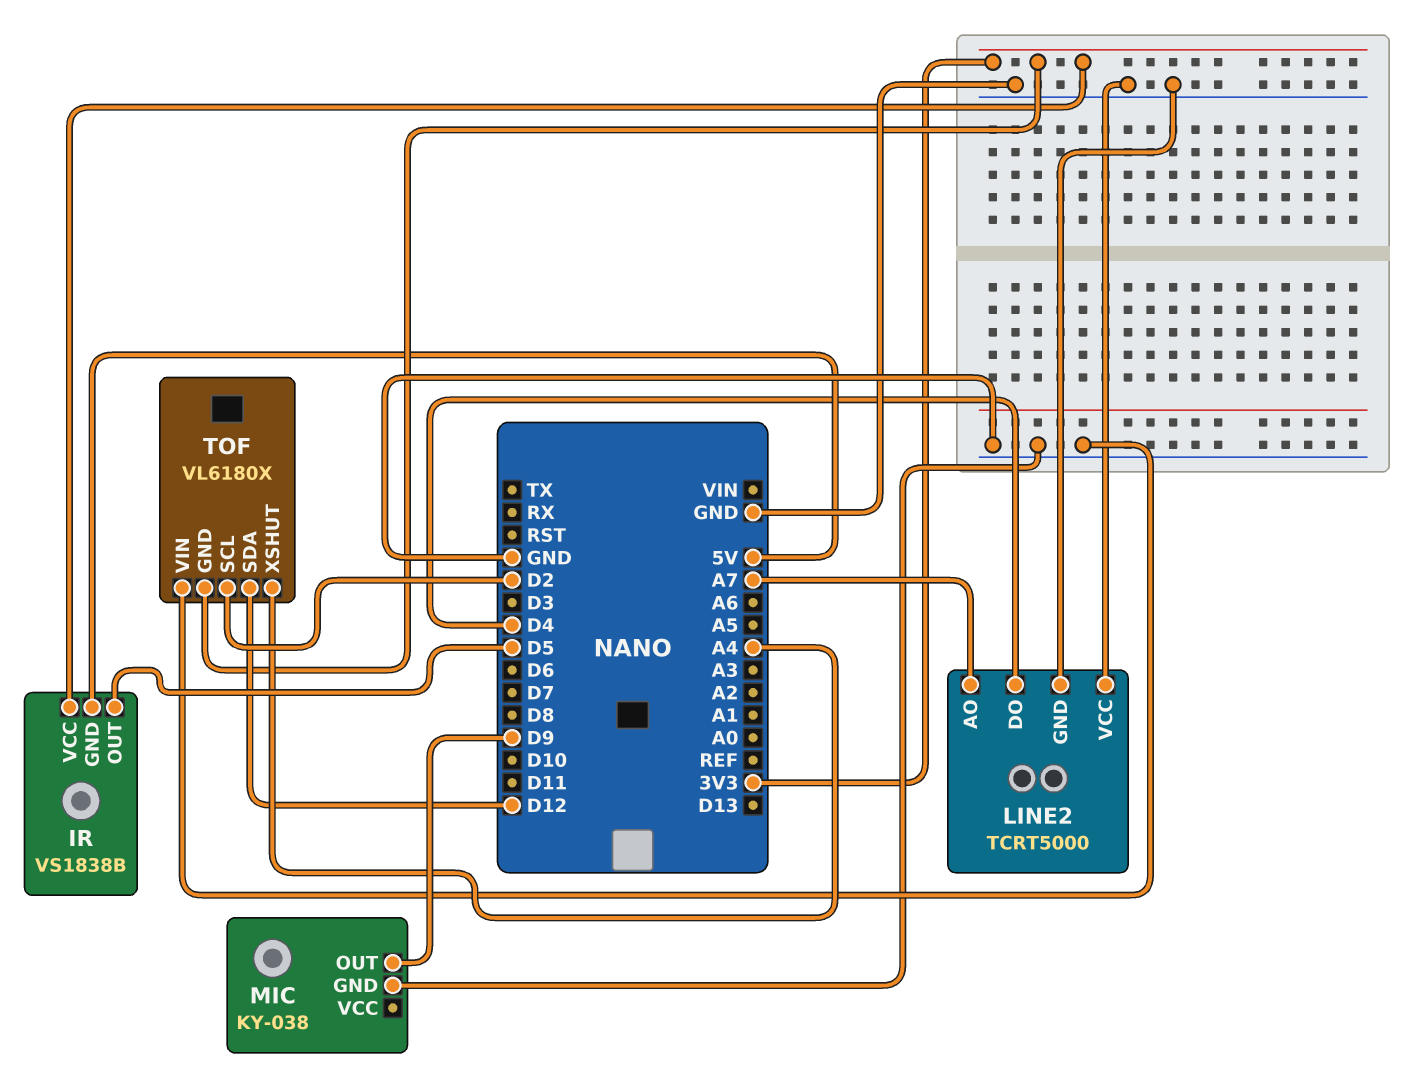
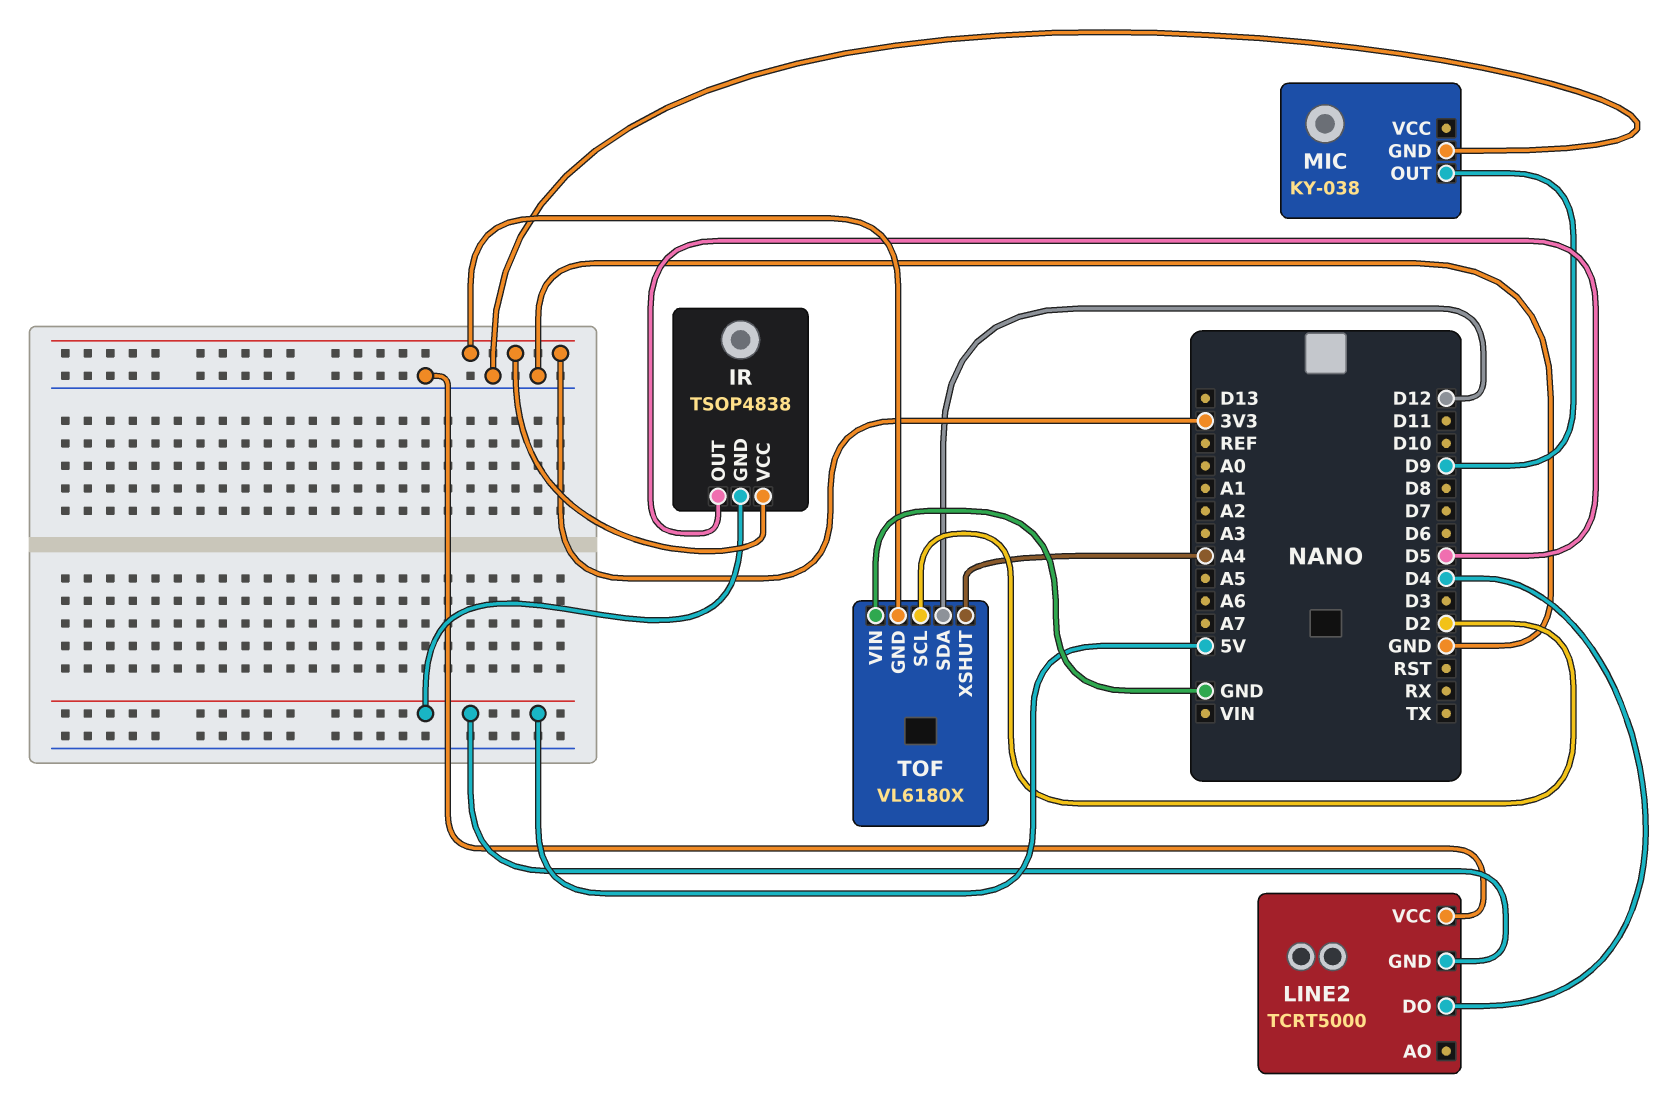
IR: VS1838B -> TSOP4838
LINE2 pin AO: A7 -> none
LINE2 pin GND: GND -> 5V

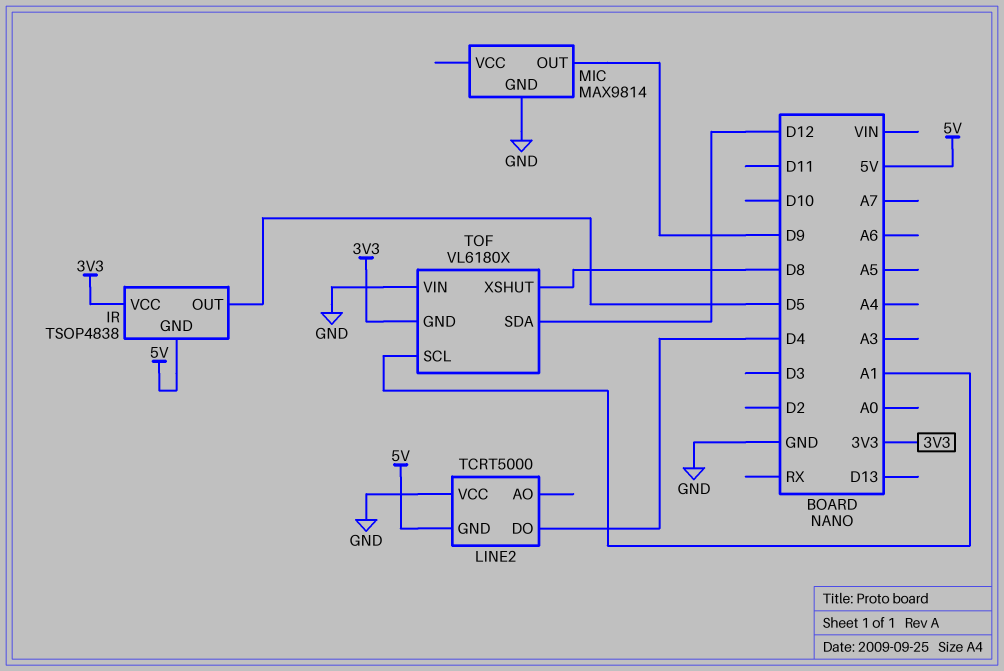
MIC: KY-038 -> MAX9814
TOF pin SCL: D2 -> A1
TOF pin XSHUT: A4 -> D8

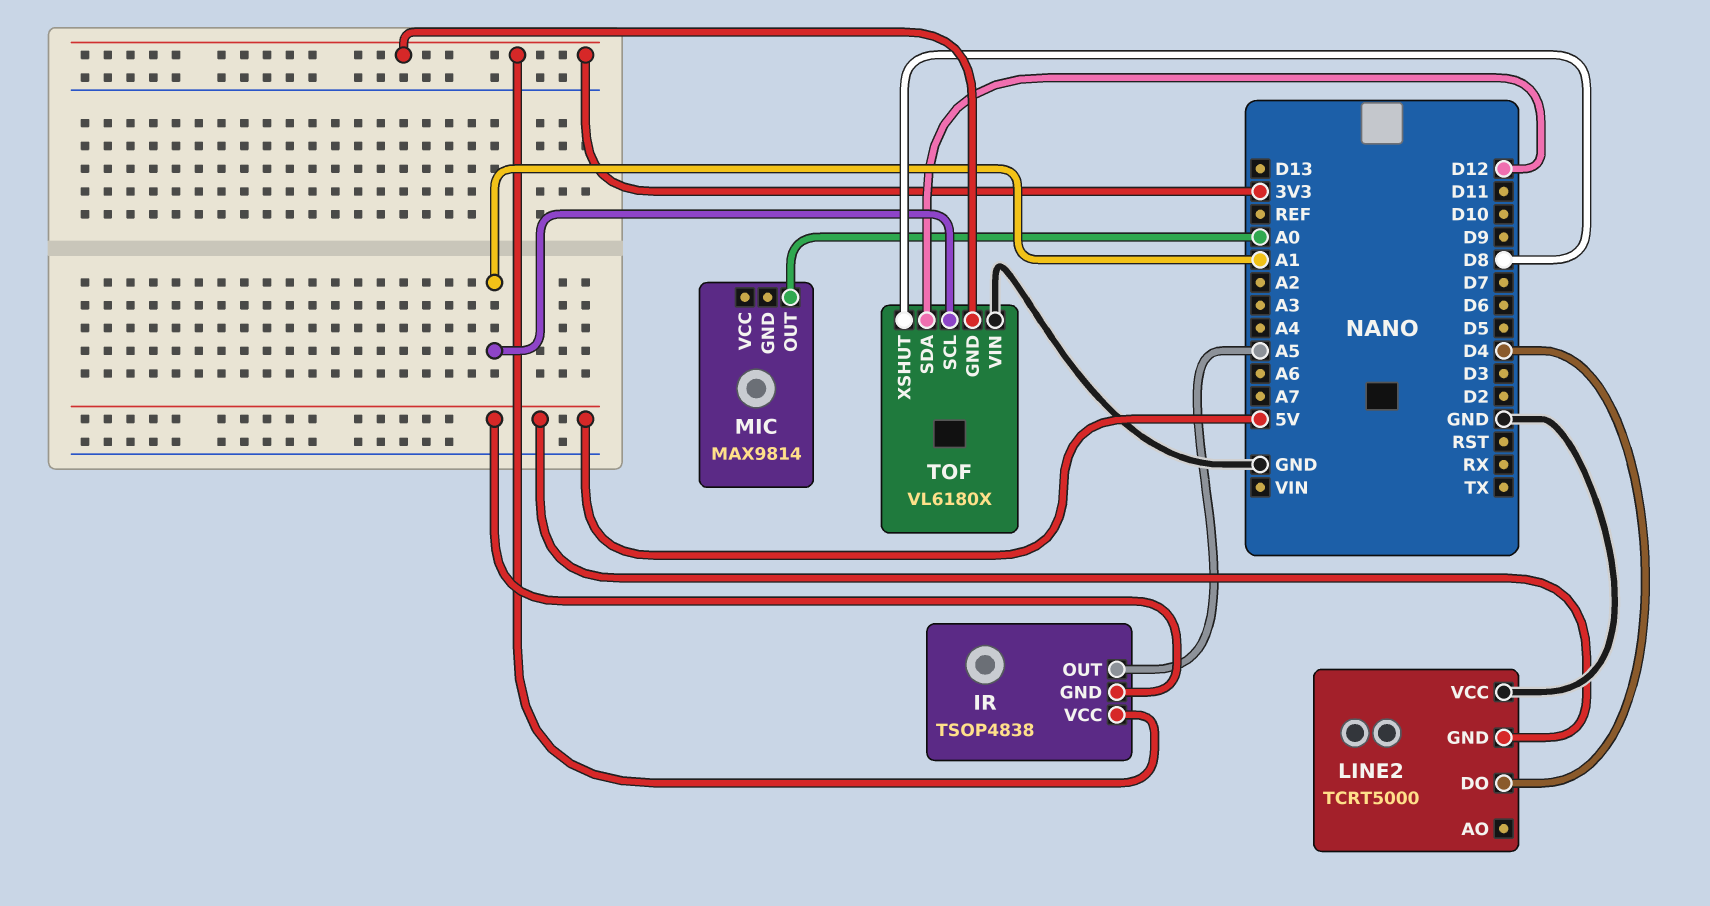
IR pin OUT: D5 -> A5
MIC pin GND: GND -> none
MIC pin OUT: D9 -> A0

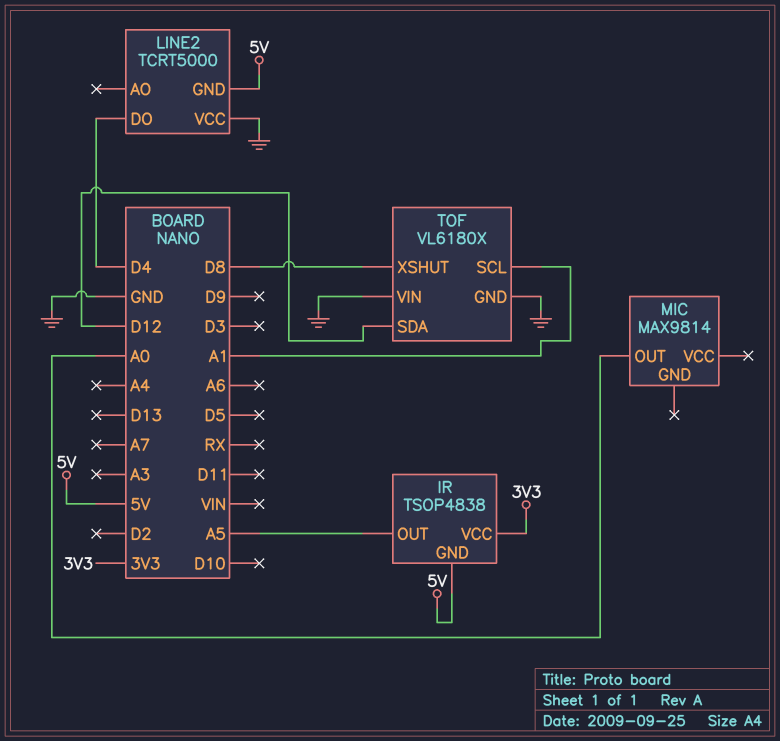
TOF pin GND: 3V3 -> GND

